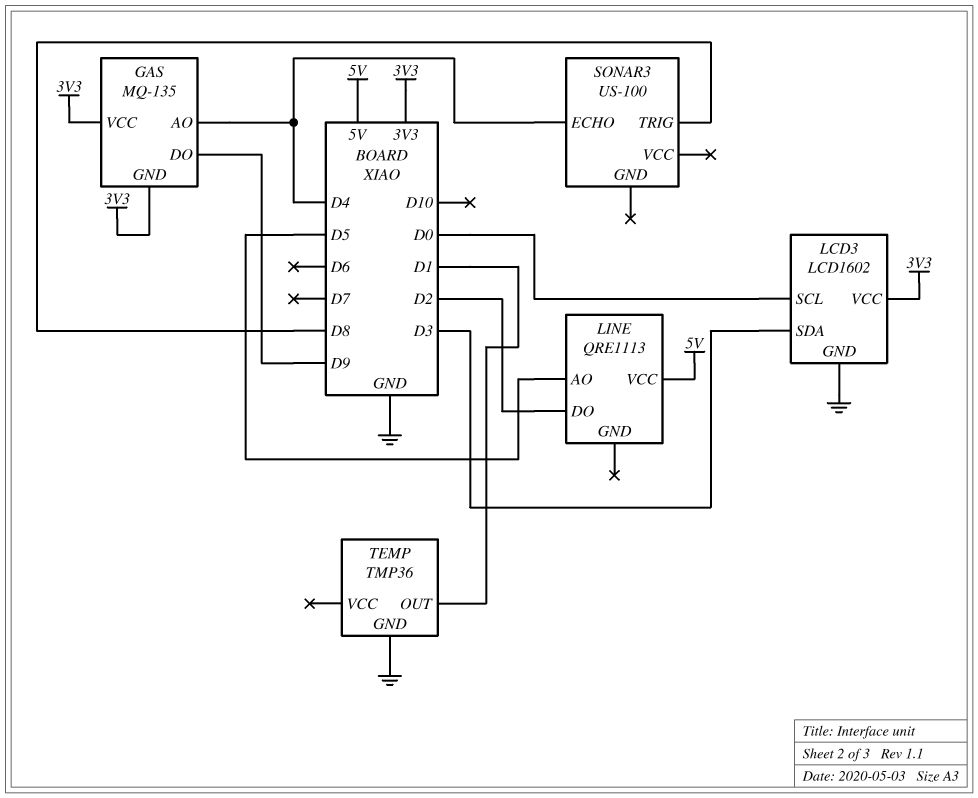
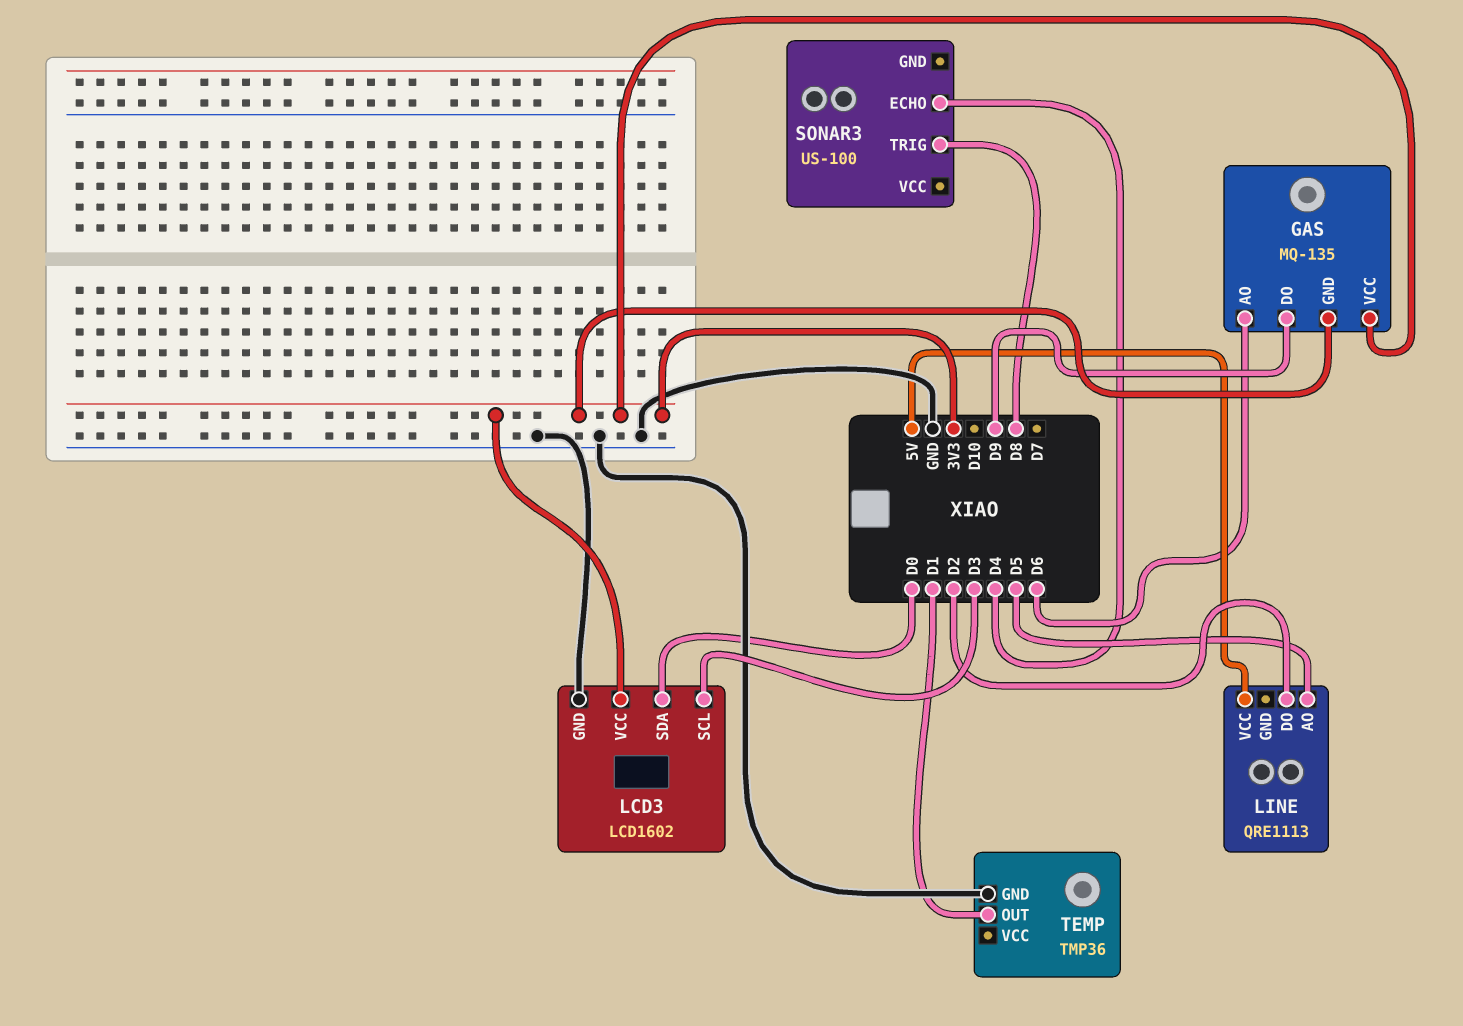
GAS pin AO: D4 -> D6
LCD3 pin SCL: D0 -> D3
LCD3 pin SDA: D3 -> D0

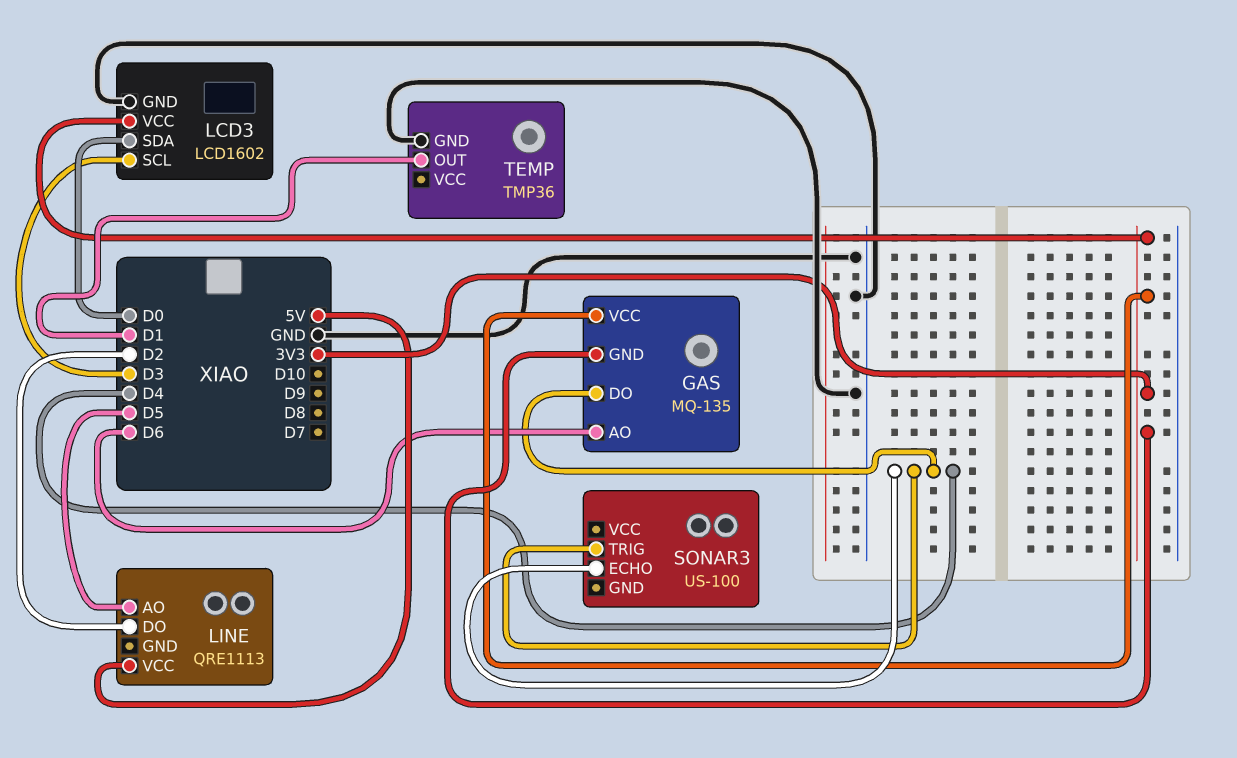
GAS pin DO: D9 -> D4
SONAR3 pin TRIG: D8 -> D4

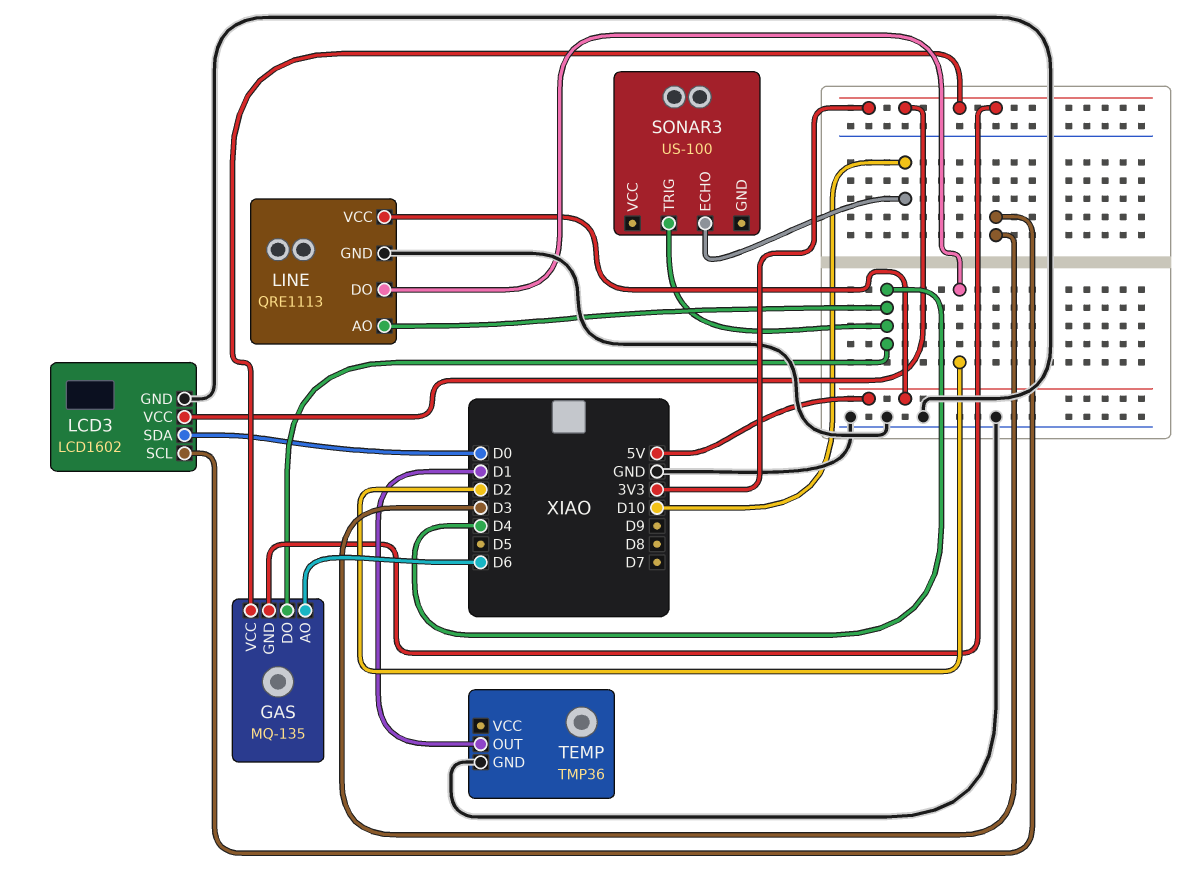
LINE pin AO: D5 -> D4
LINE pin GND: none -> GND
SONAR3 pin ECHO: D4 -> D10

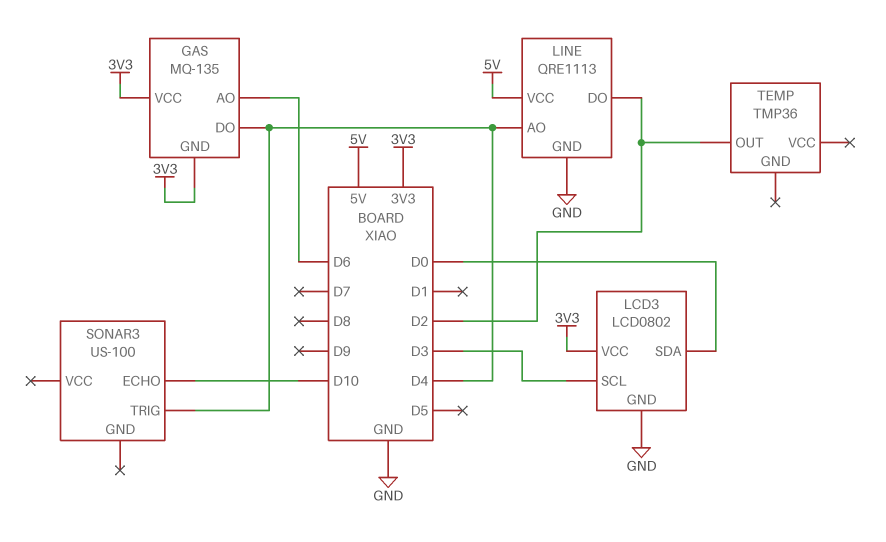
LCD3: LCD1602 -> LCD0802
TEMP pin GND: GND -> none
TEMP pin OUT: D1 -> D2

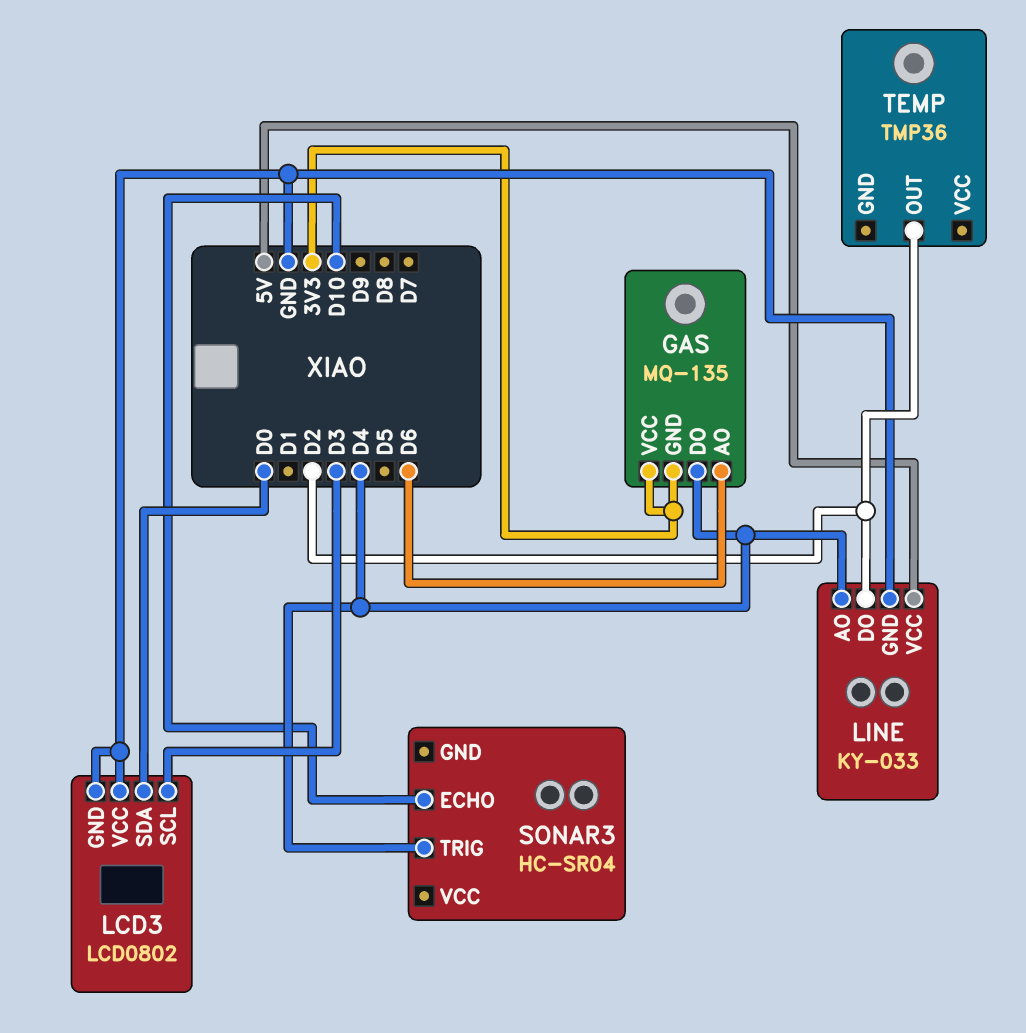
LCD3 pin VCC: 3V3 -> GND
LINE: QRE1113 -> KY-033
SONAR3: US-100 -> HC-SR04

